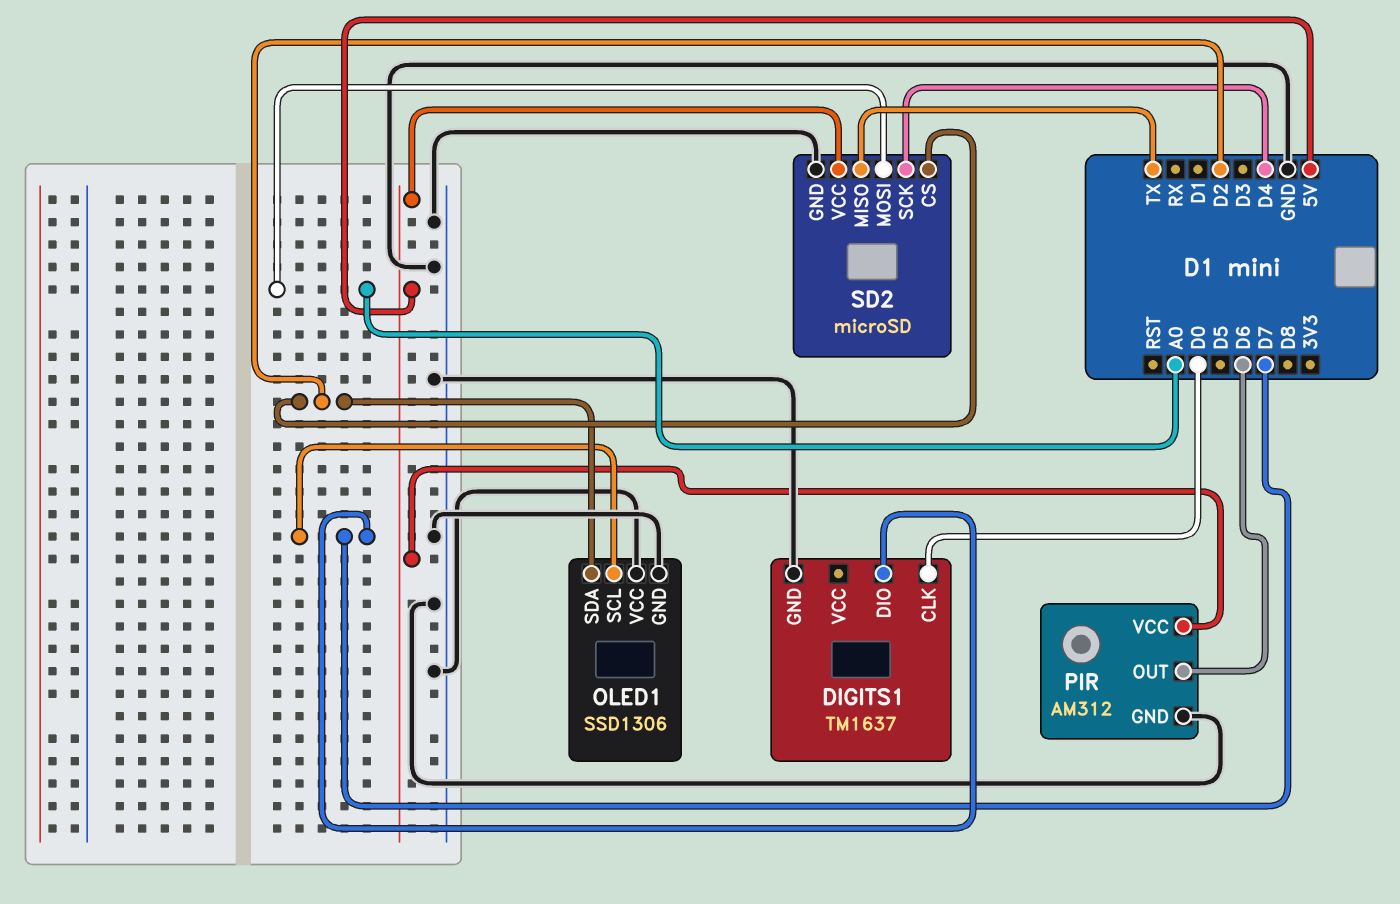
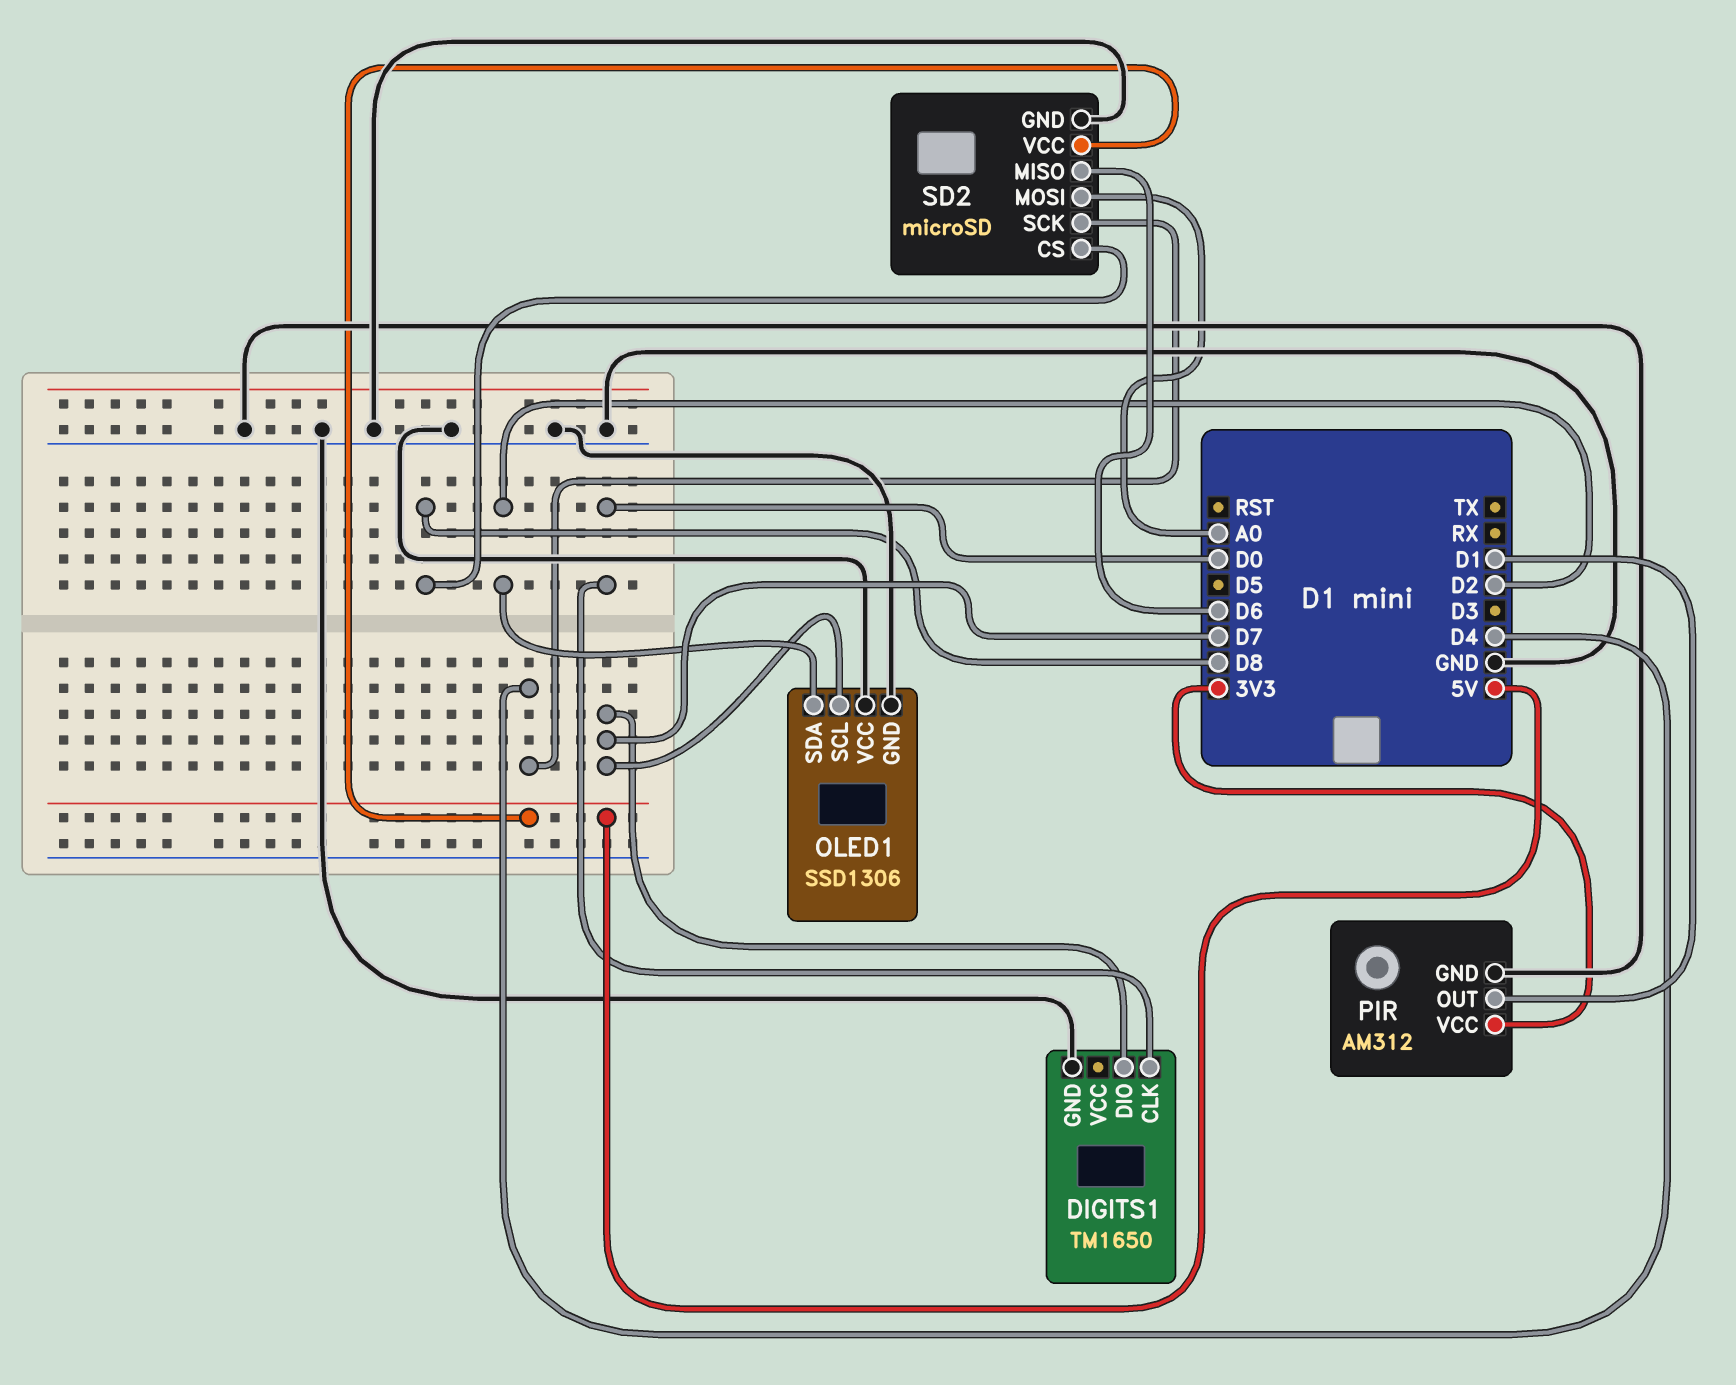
DIGITS1: TM1637 -> TM1650
PIR pin OUT: D6 -> D1
PIR pin VCC: 5V -> 3V3
SD2 pin CS: D2 -> D8
SD2 pin MISO: TX -> D6

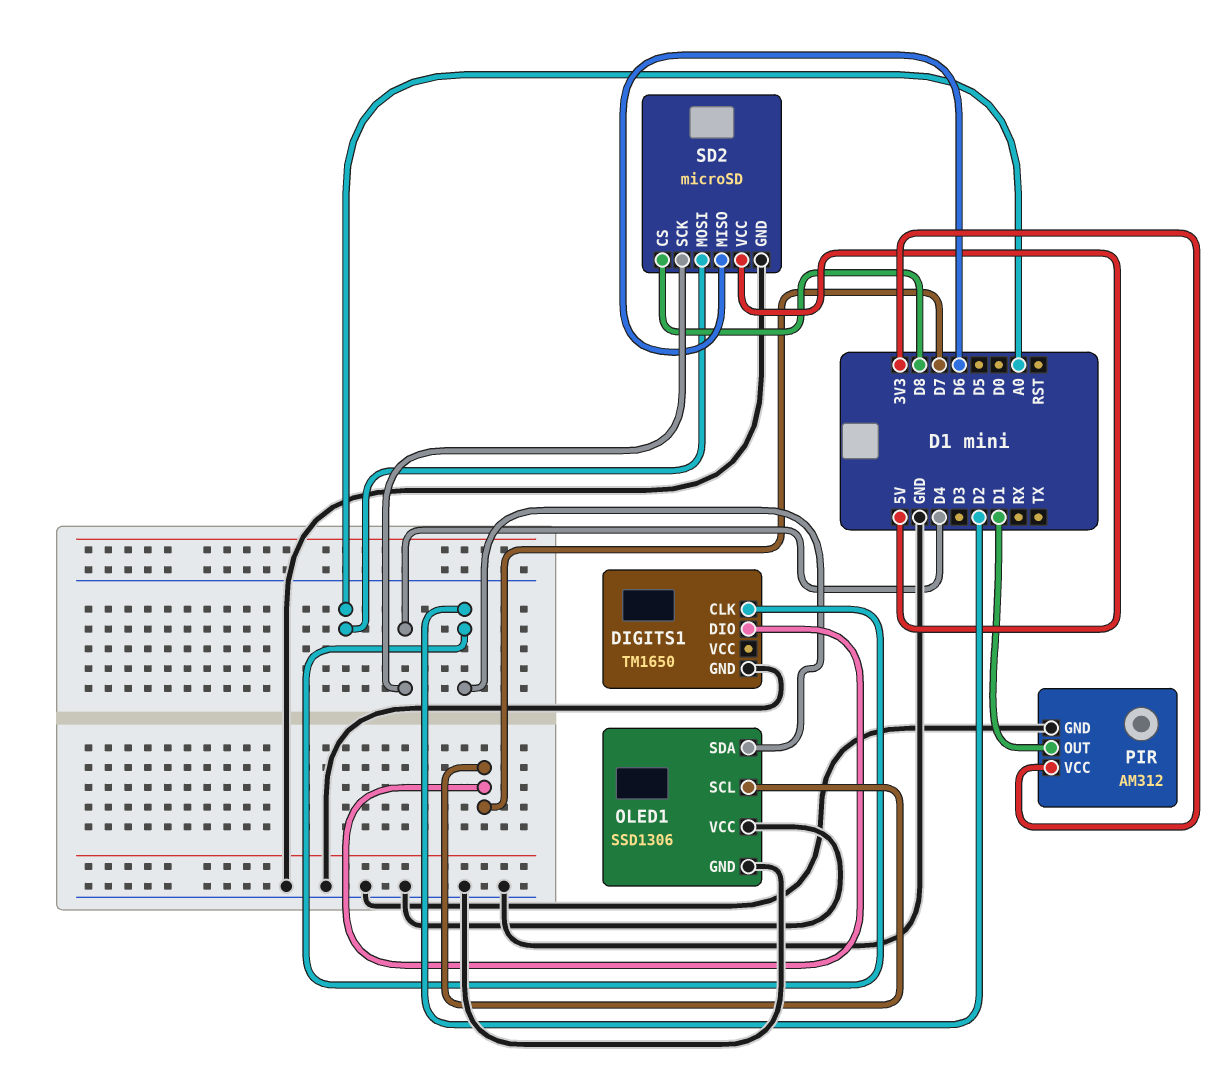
DIGITS1 pin CLK: D0 -> D2

